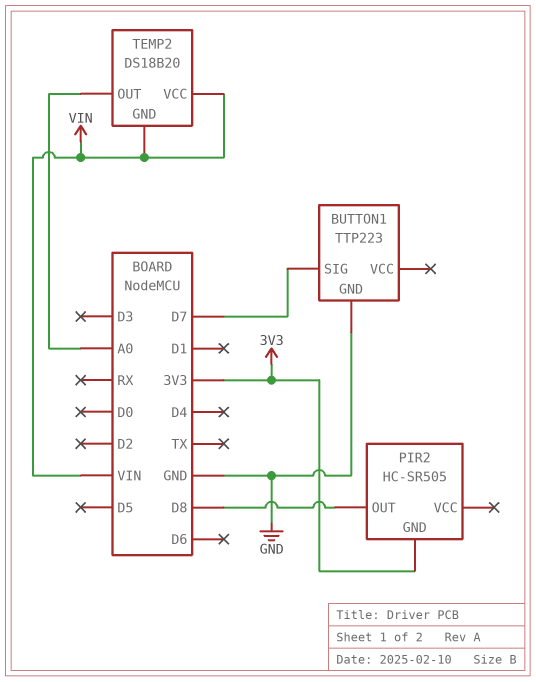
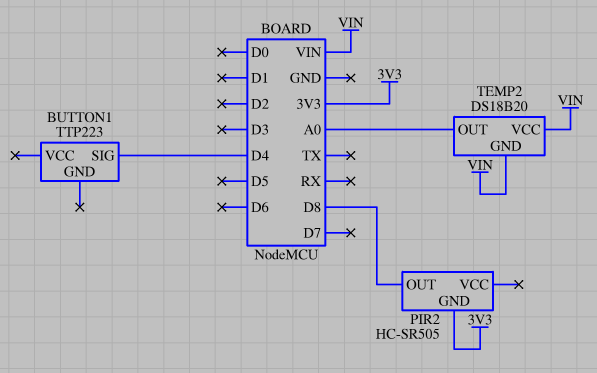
BUTTON1 pin GND: GND -> none
BUTTON1 pin SIG: D7 -> D4

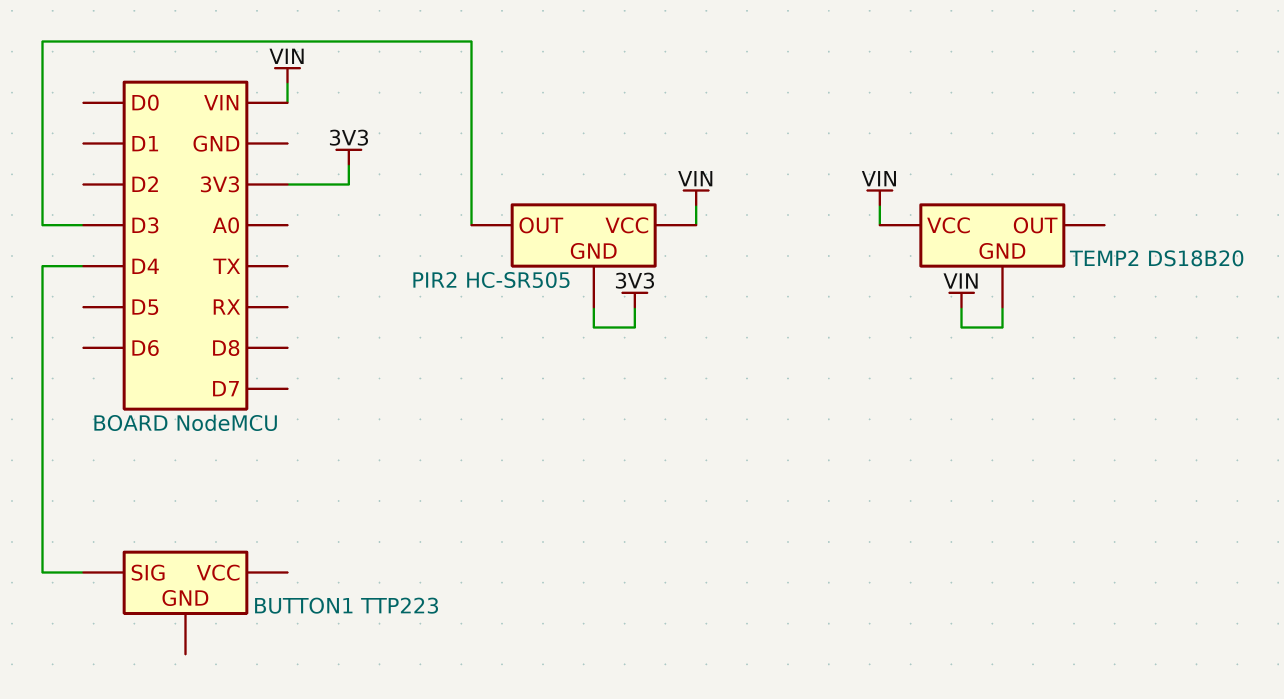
PIR2 pin OUT: D8 -> D3
PIR2 pin VCC: none -> VIN
TEMP2 pin OUT: A0 -> none

